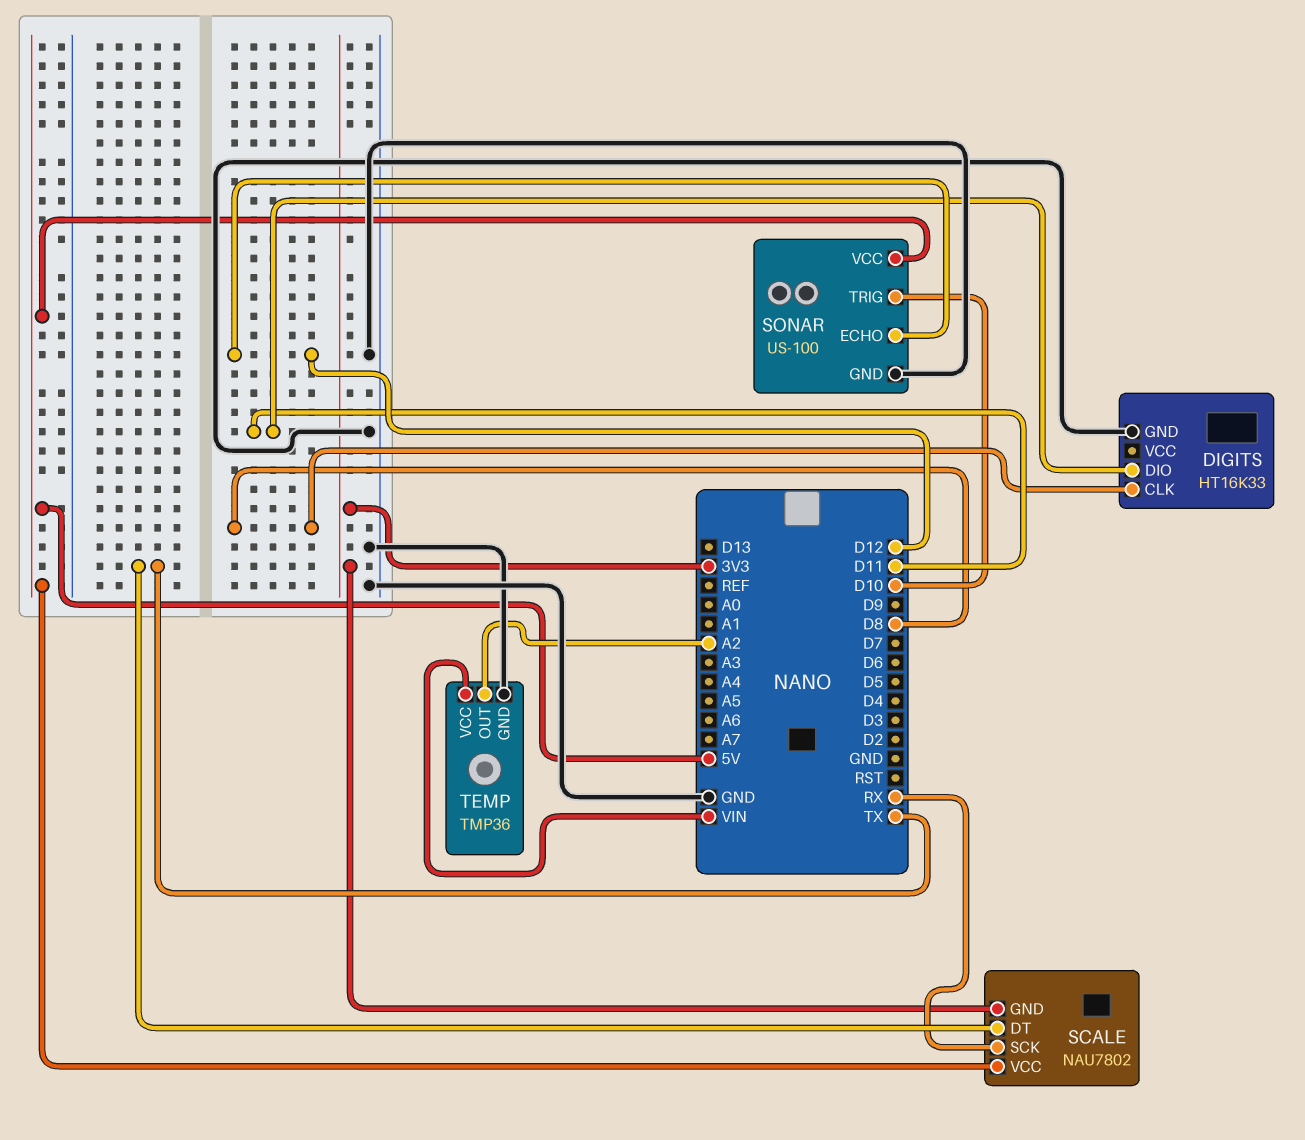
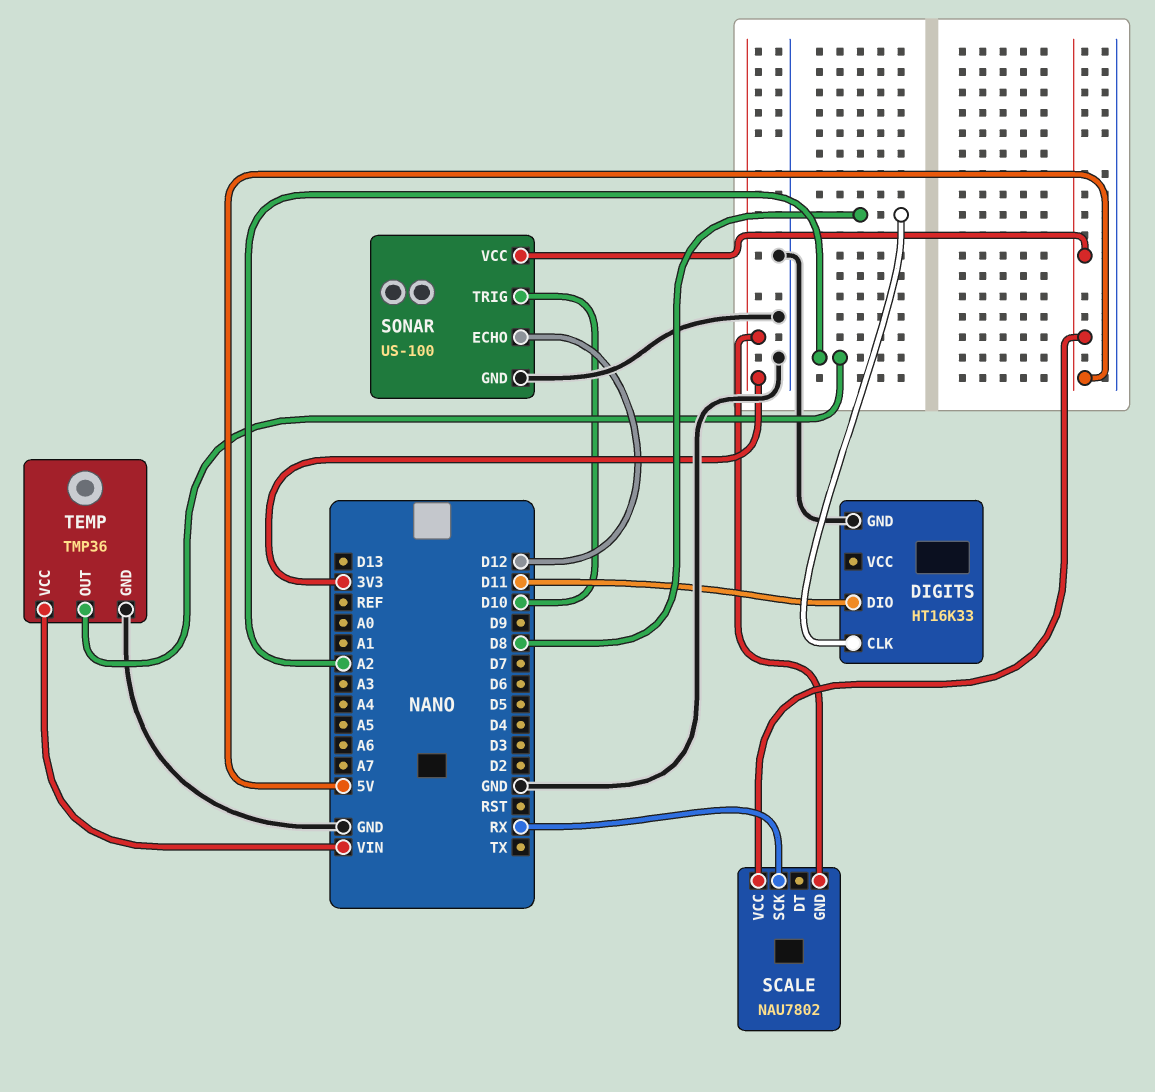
SCALE pin DT: TX -> none

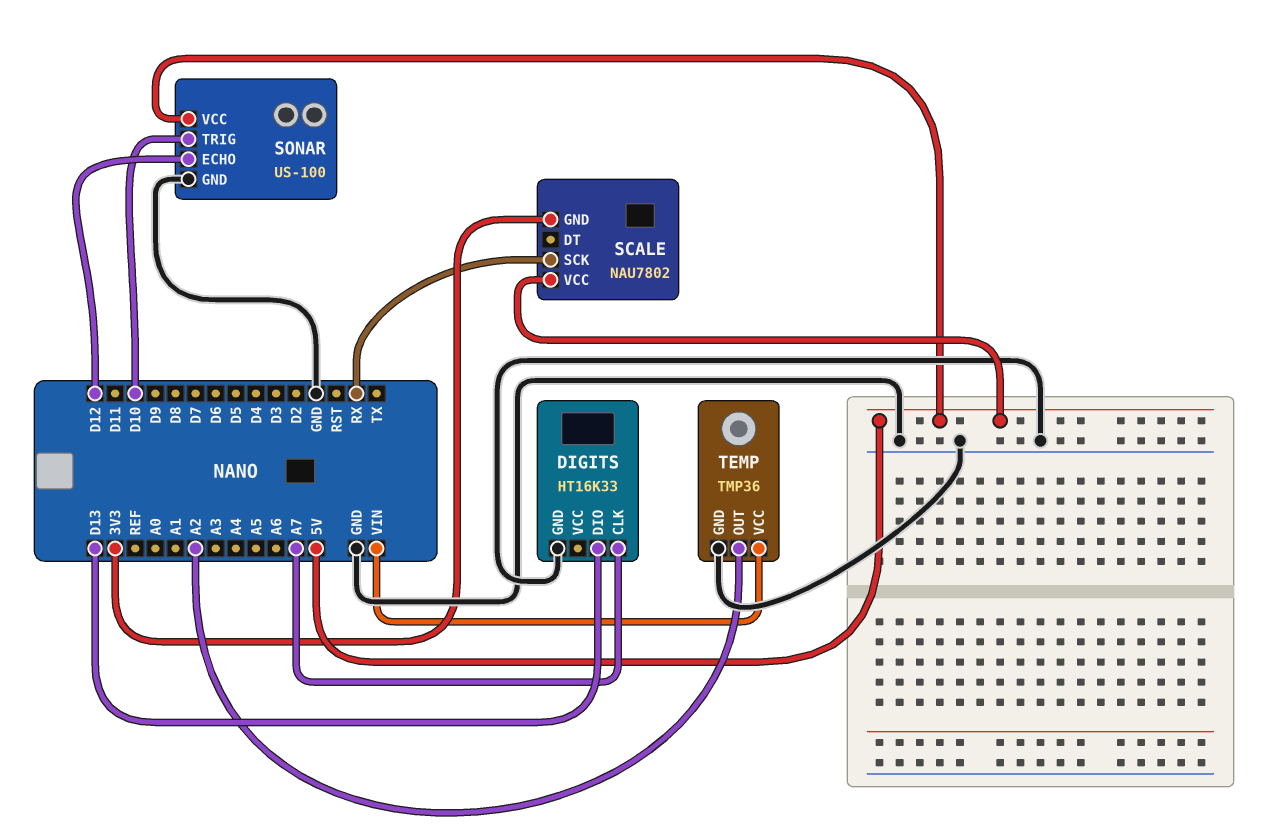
DIGITS pin CLK: D8 -> A7
DIGITS pin DIO: D11 -> D13

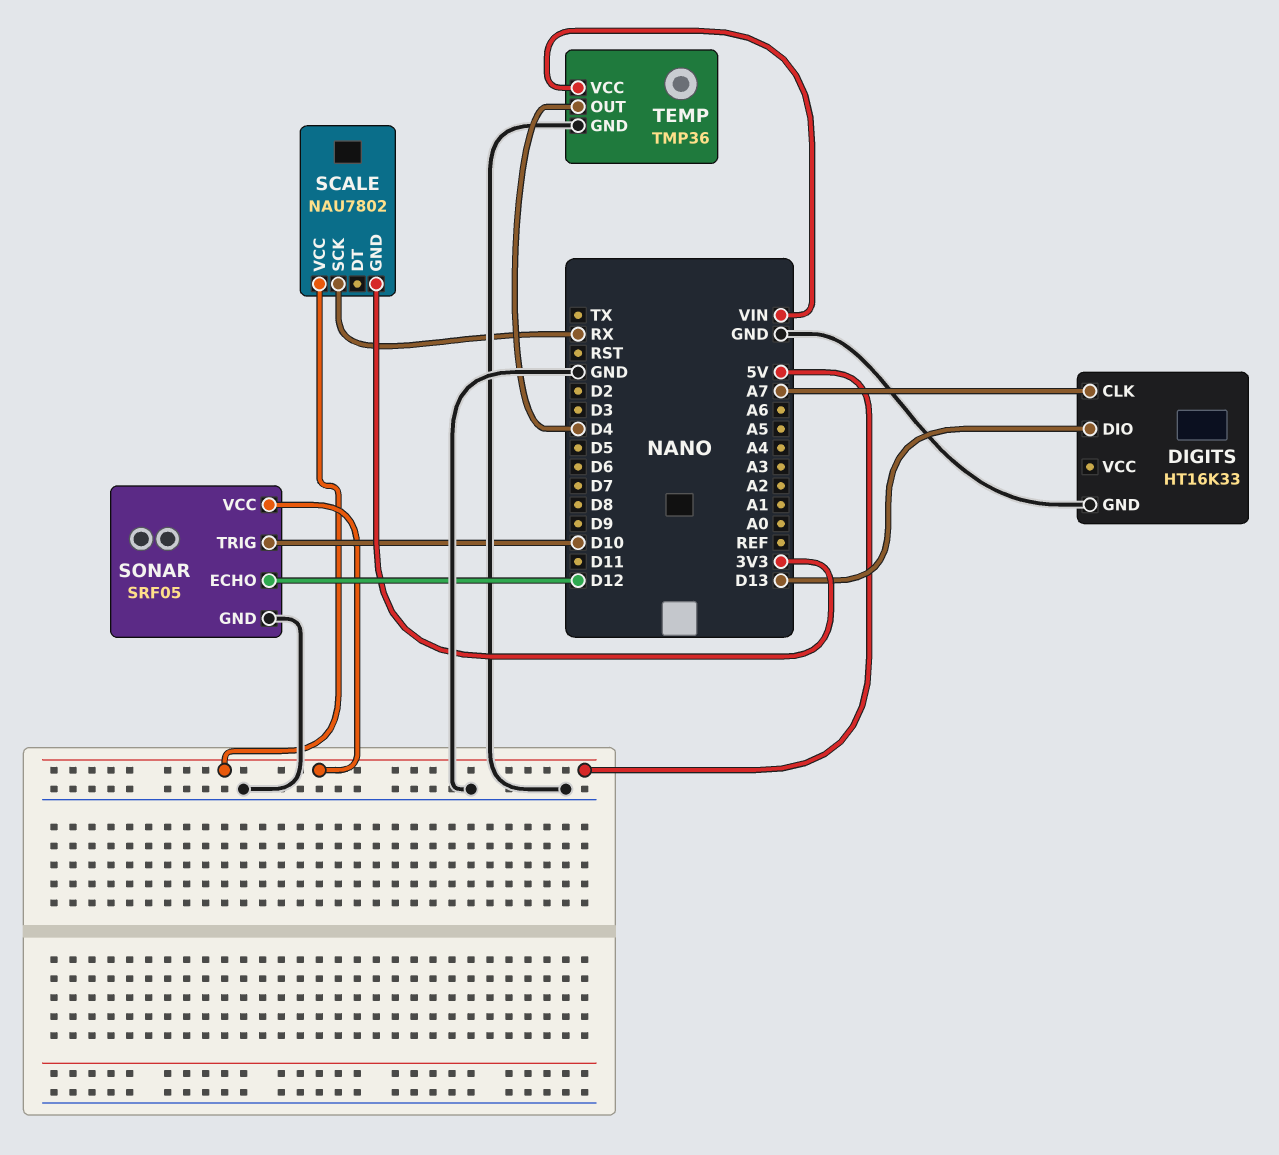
SONAR: US-100 -> SRF05
TEMP pin OUT: A2 -> D4

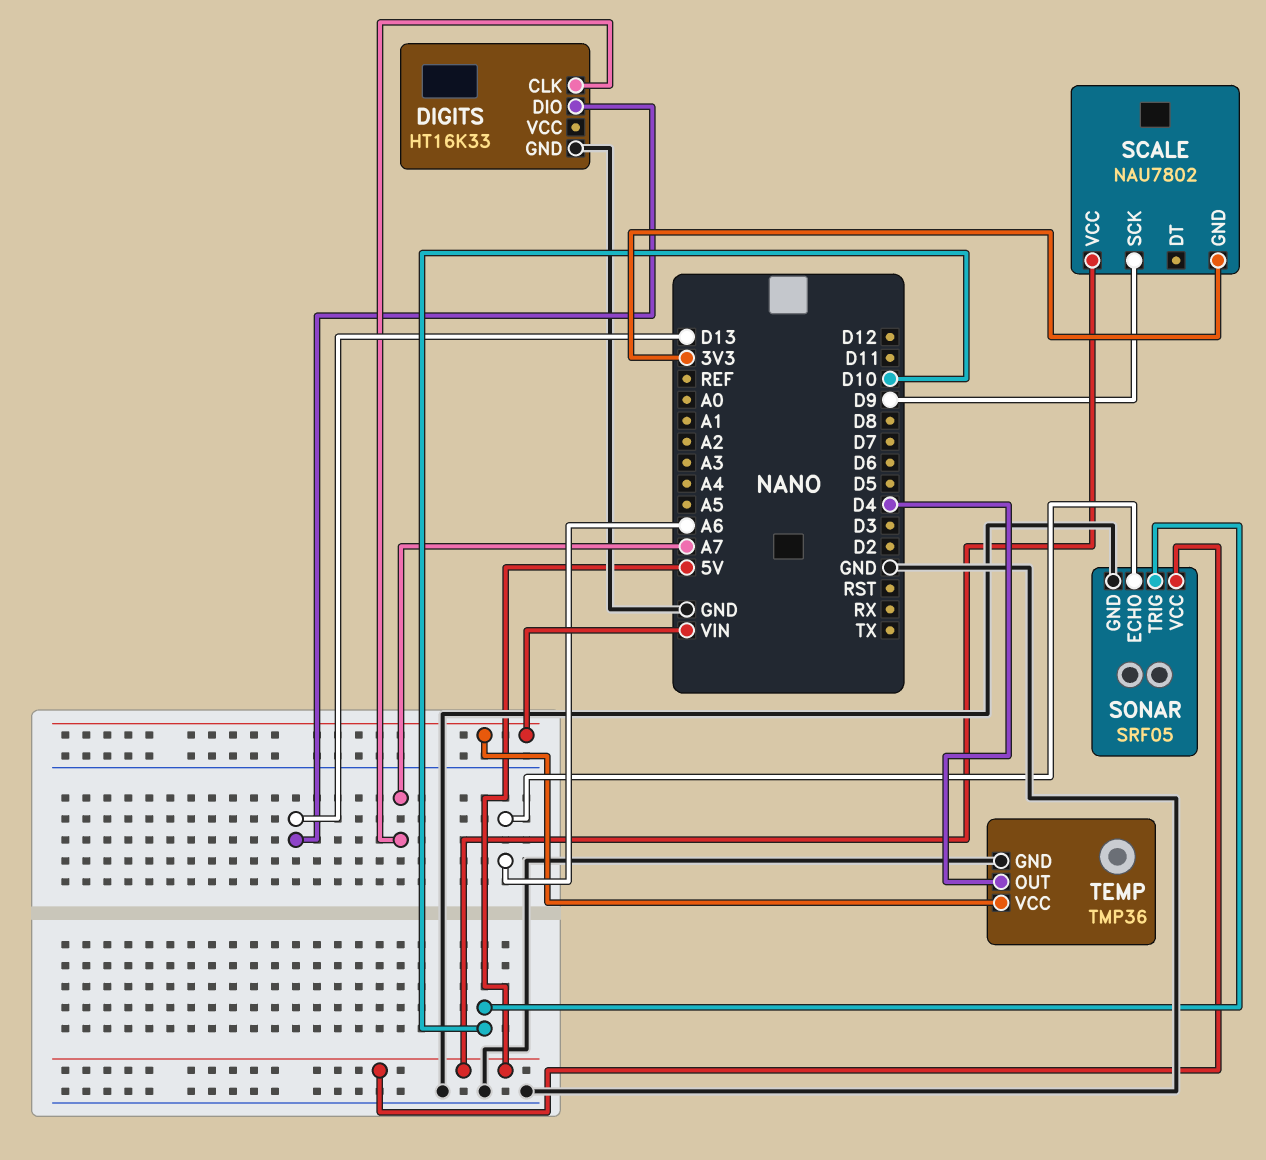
SCALE pin SCK: RX -> D9
SONAR pin ECHO: D12 -> A6

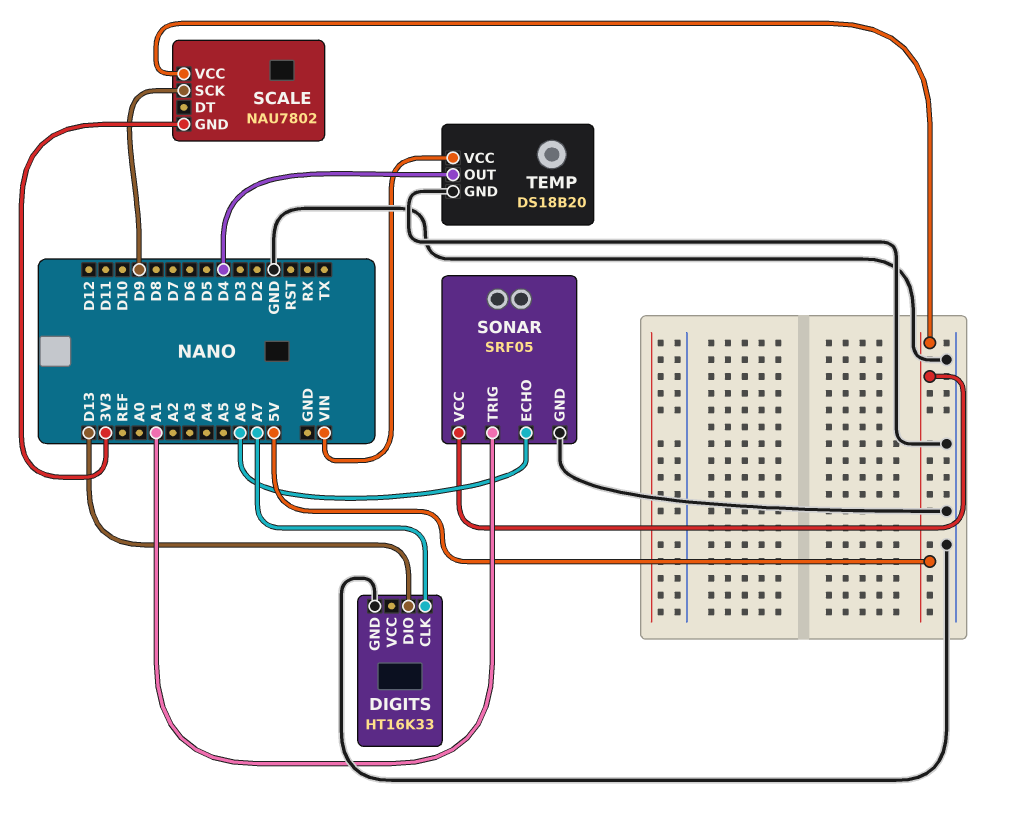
SONAR pin TRIG: D10 -> A1
TEMP: TMP36 -> DS18B20

